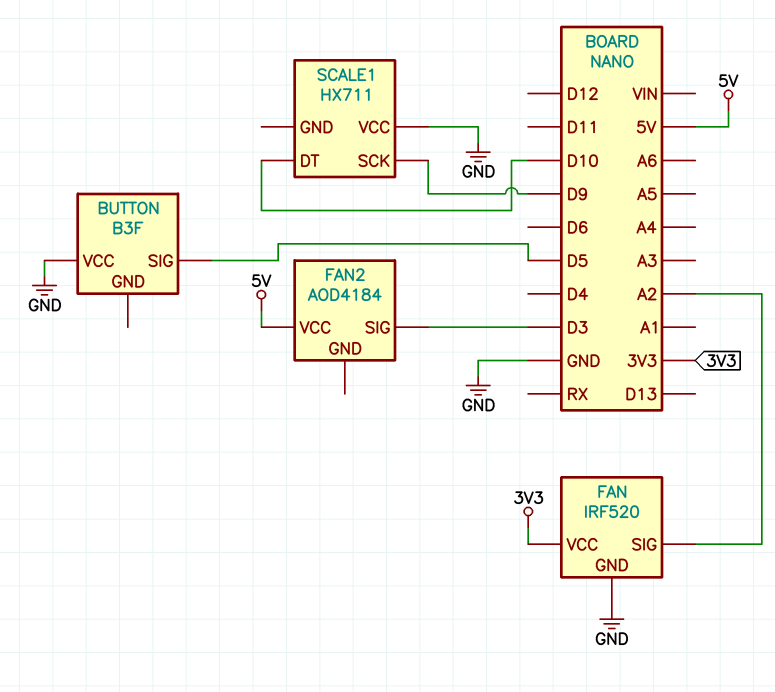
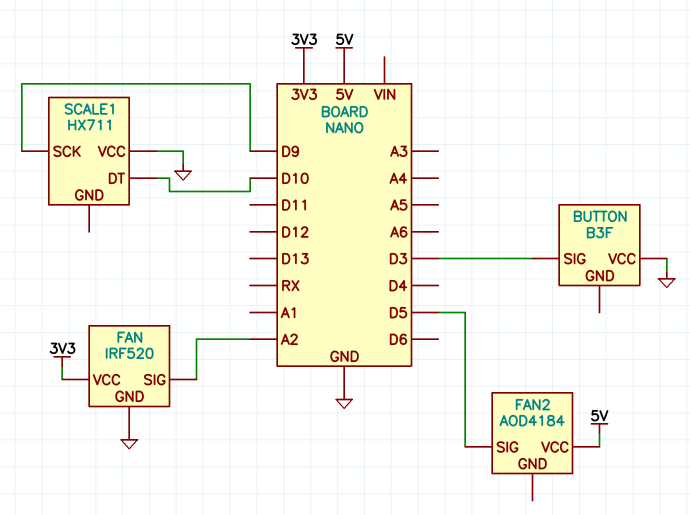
BUTTON pin SIG: D5 -> D3
FAN2 pin SIG: D3 -> D5

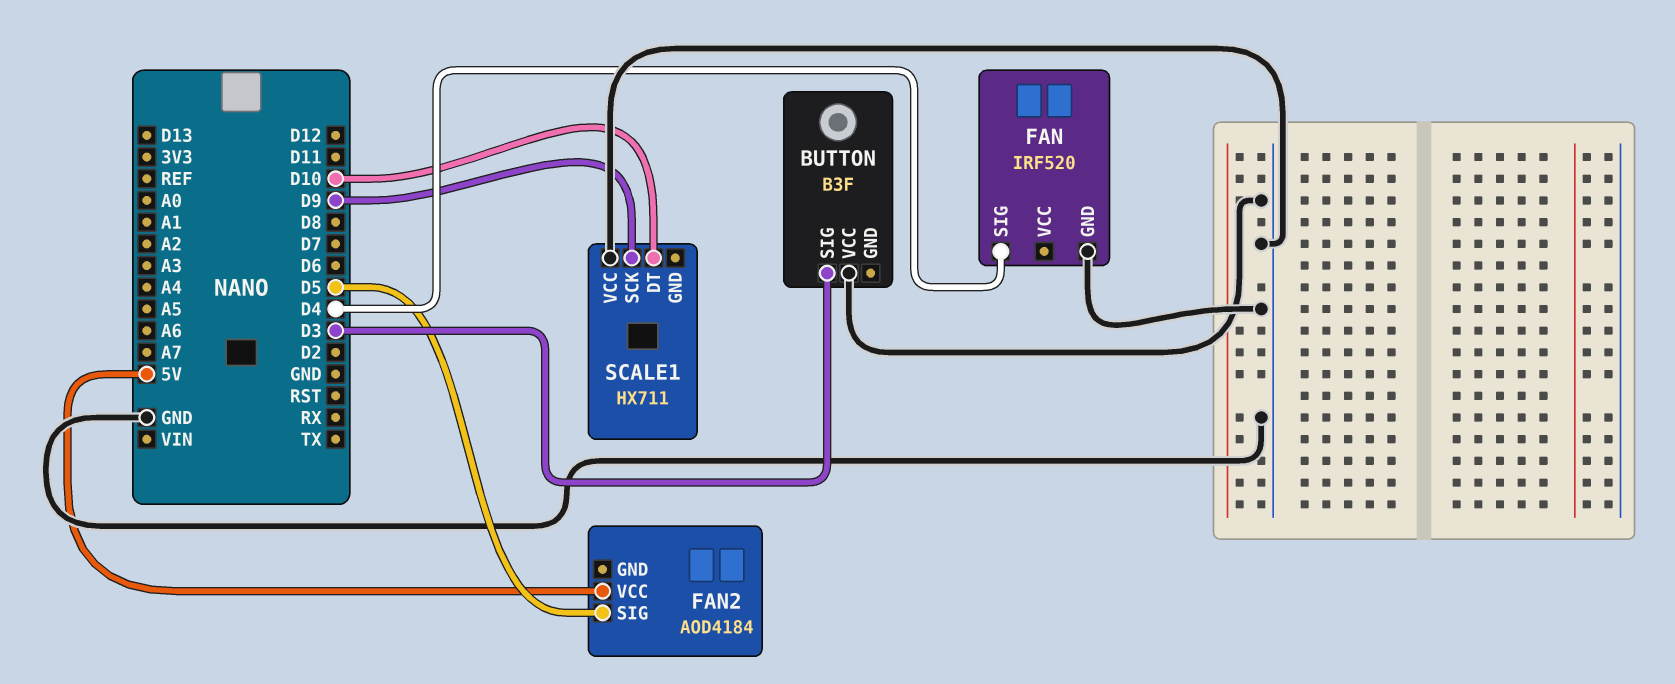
FAN pin SIG: A2 -> D4
FAN pin VCC: 3V3 -> none

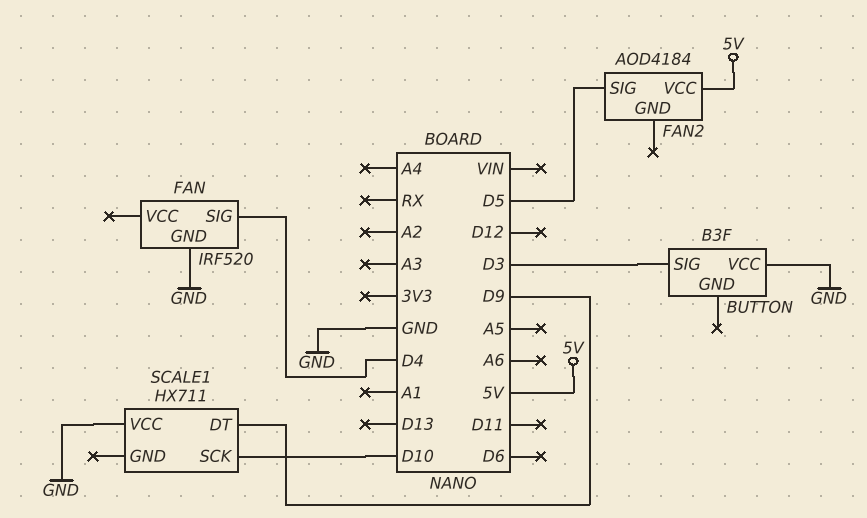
SCALE1 pin DT: D10 -> D9
SCALE1 pin SCK: D9 -> D10

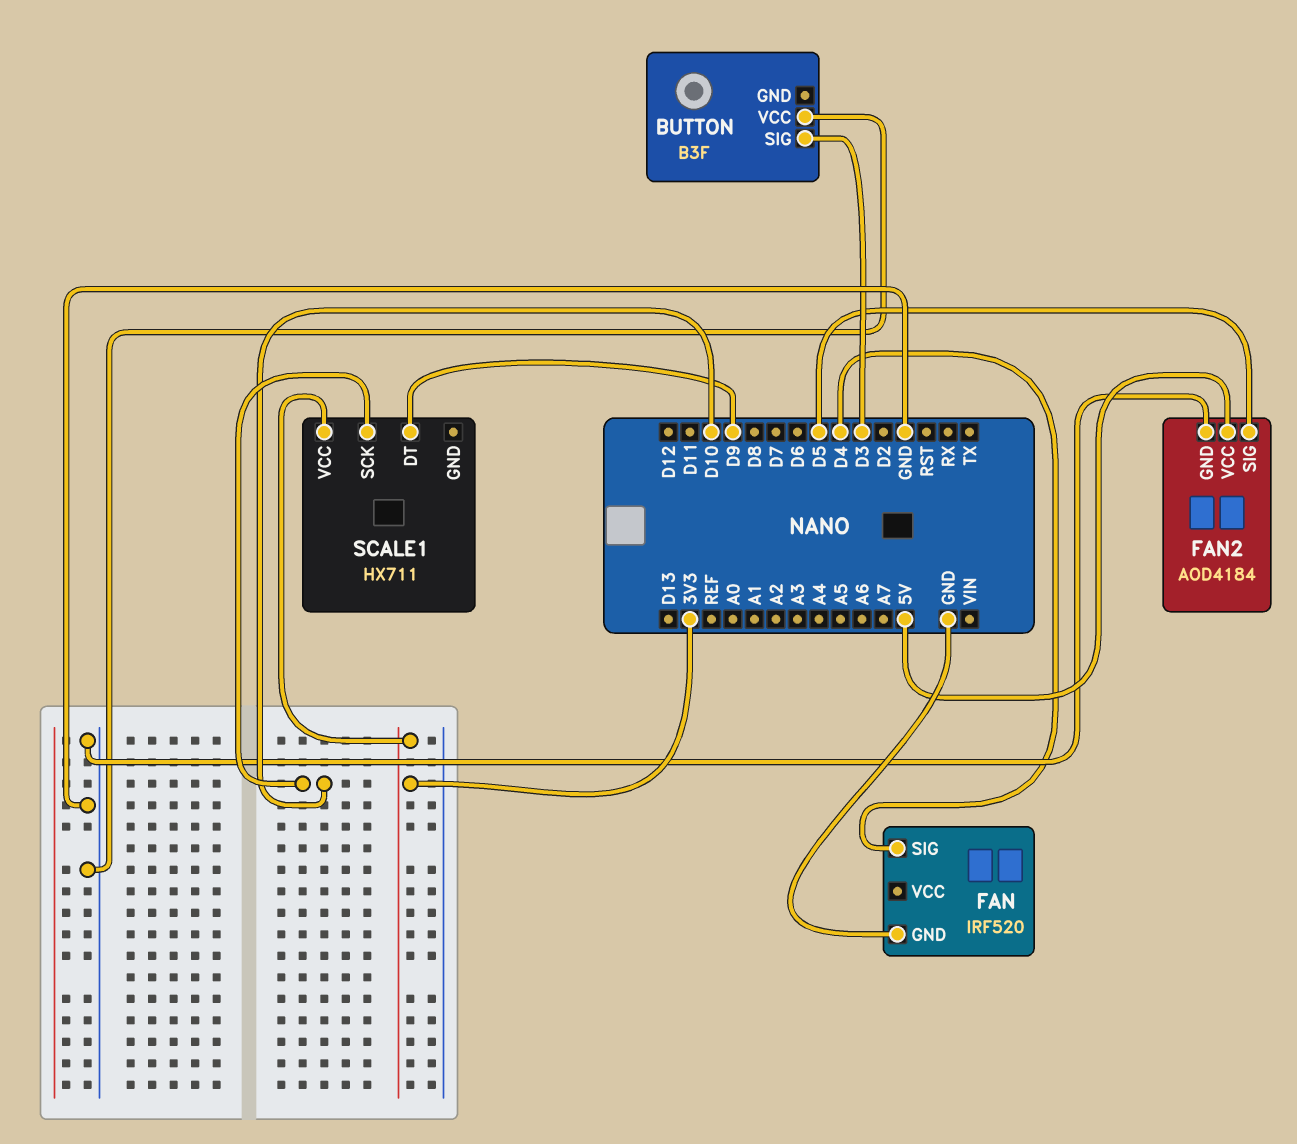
FAN2 pin GND: none -> GND
SCALE1 pin VCC: GND -> 3V3

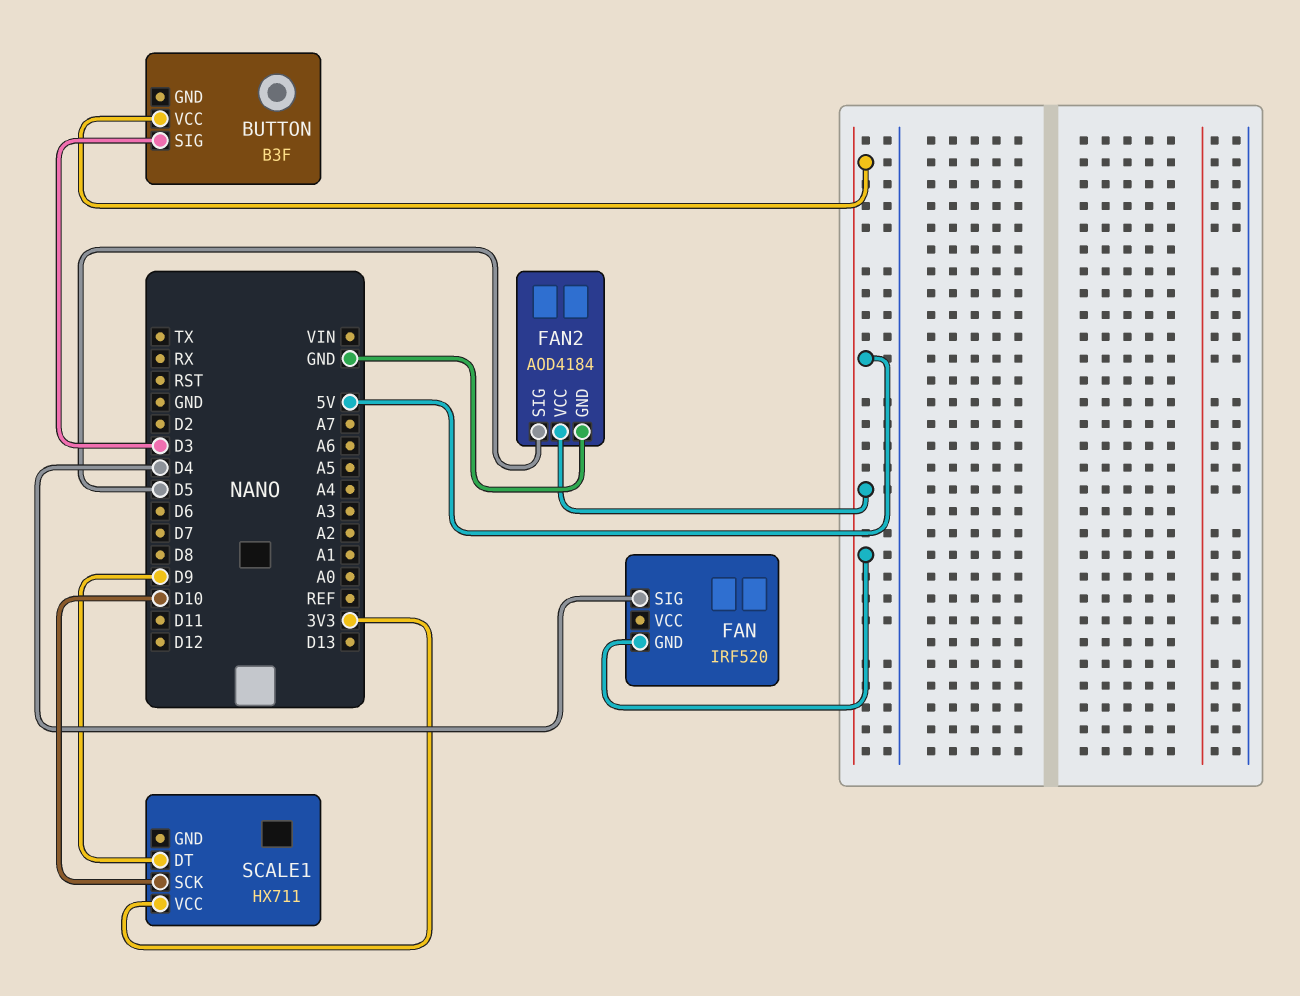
BUTTON pin VCC: GND -> 5V
FAN pin GND: GND -> 5V

